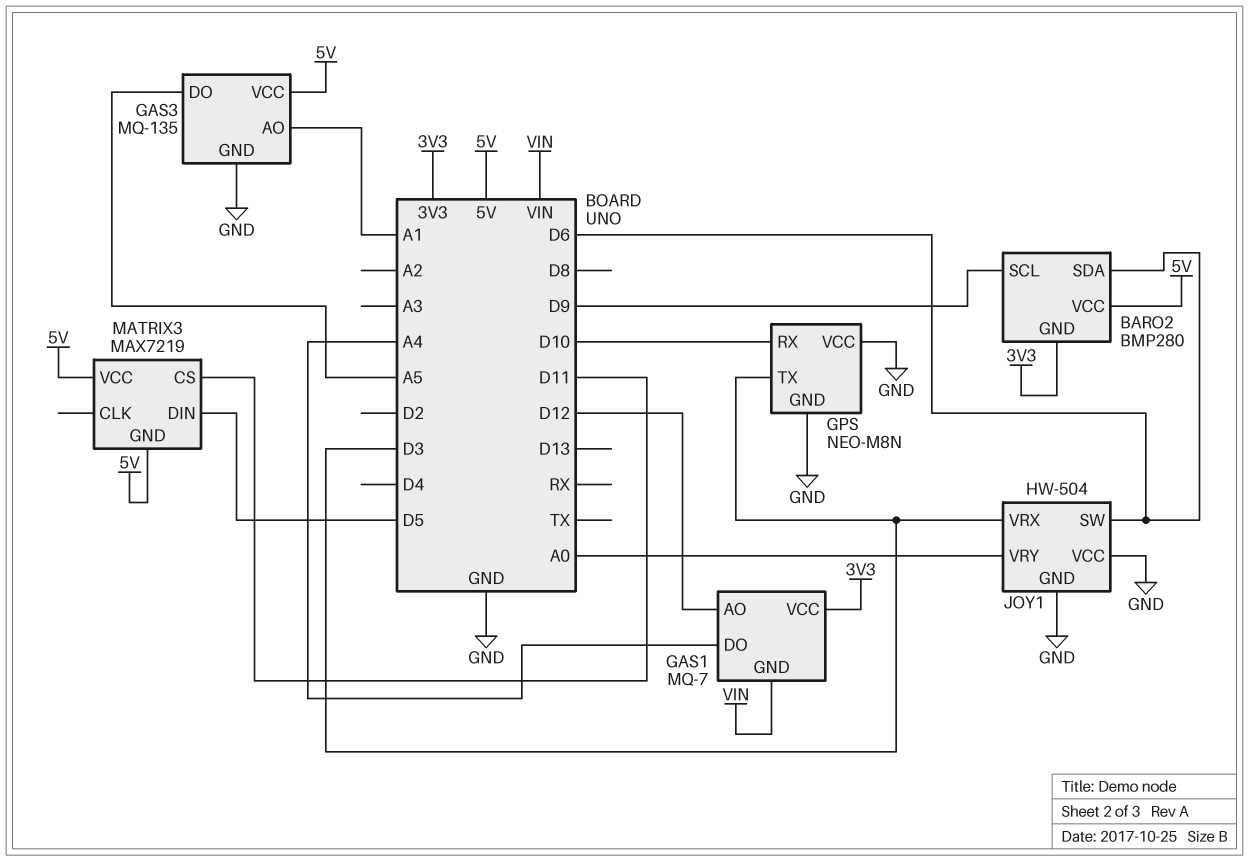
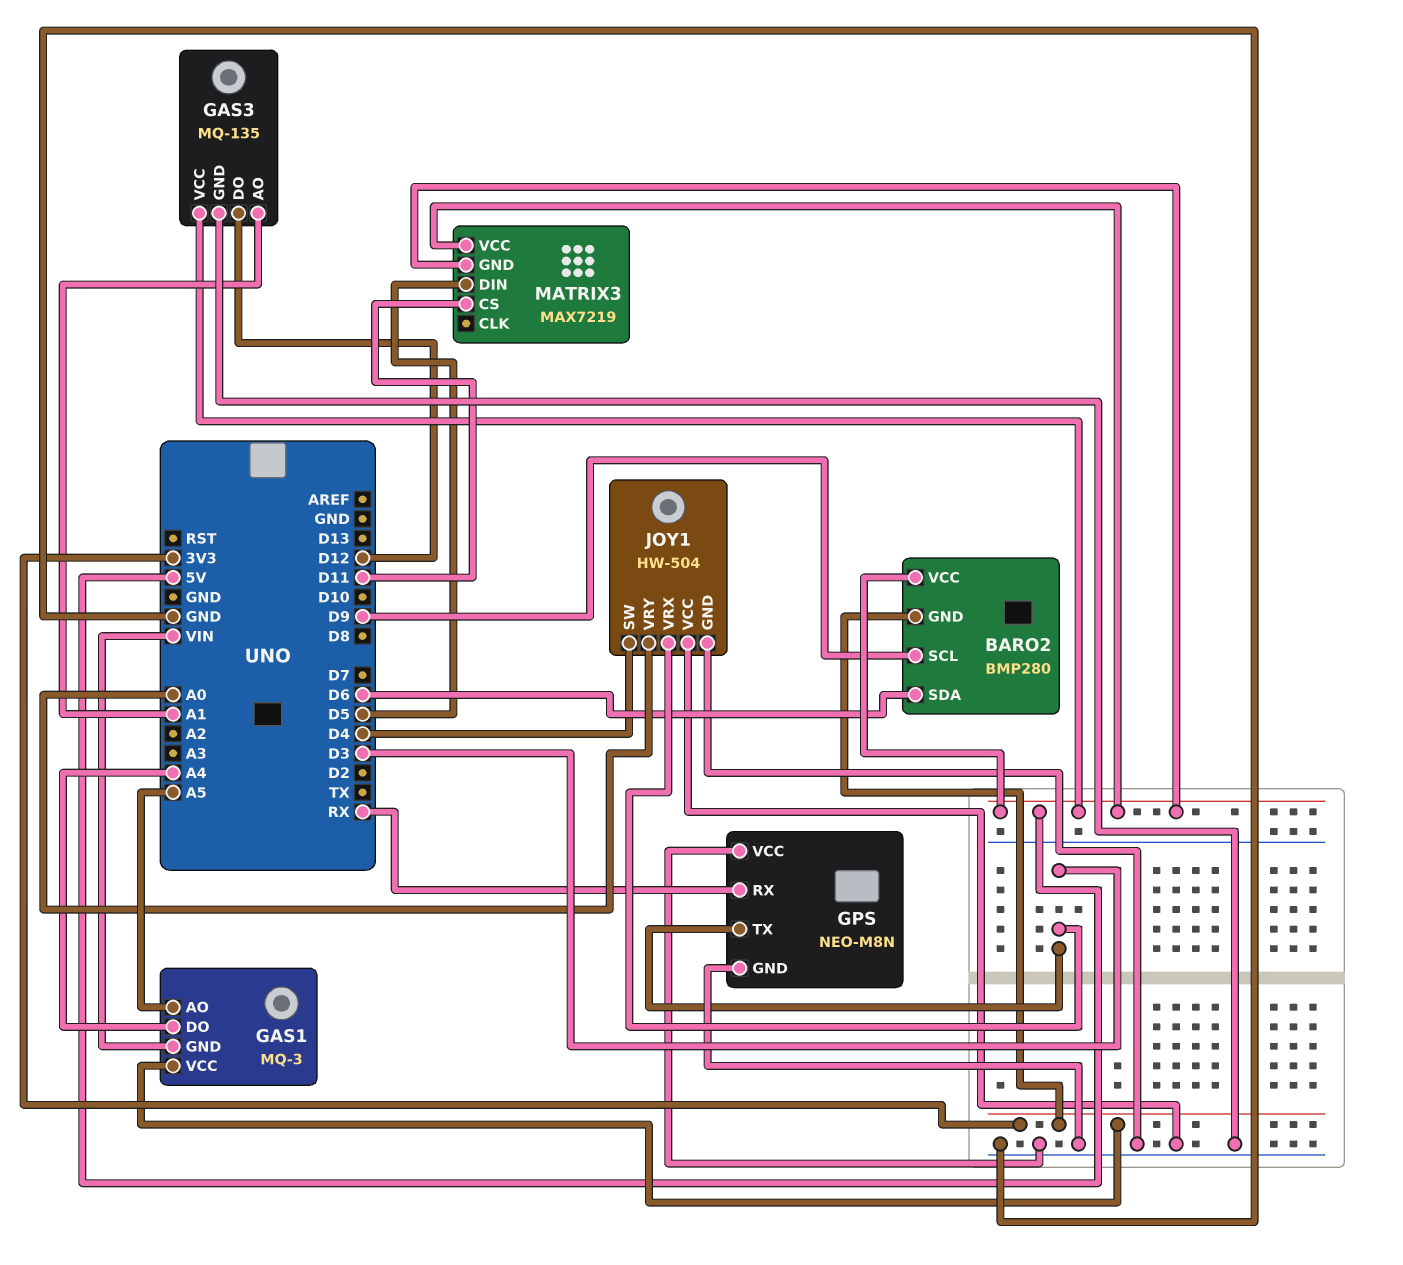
GAS1: MQ-7 -> MQ-3
GAS1 pin AO: D12 -> A5
GAS3 pin DO: A5 -> D12
GPS pin RX: D10 -> RX
JOY1 pin SW: D6 -> D4

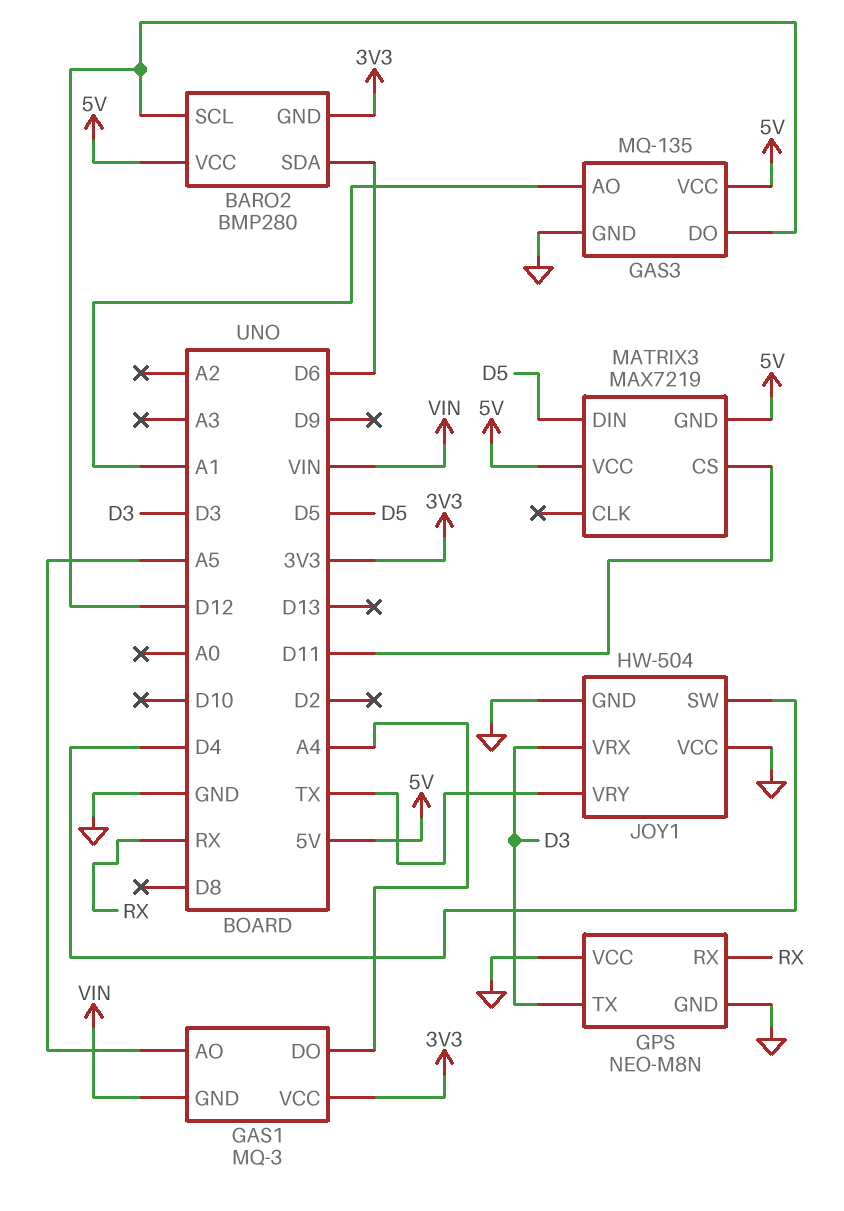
BARO2 pin SCL: D9 -> D12
JOY1 pin VRY: A0 -> TX

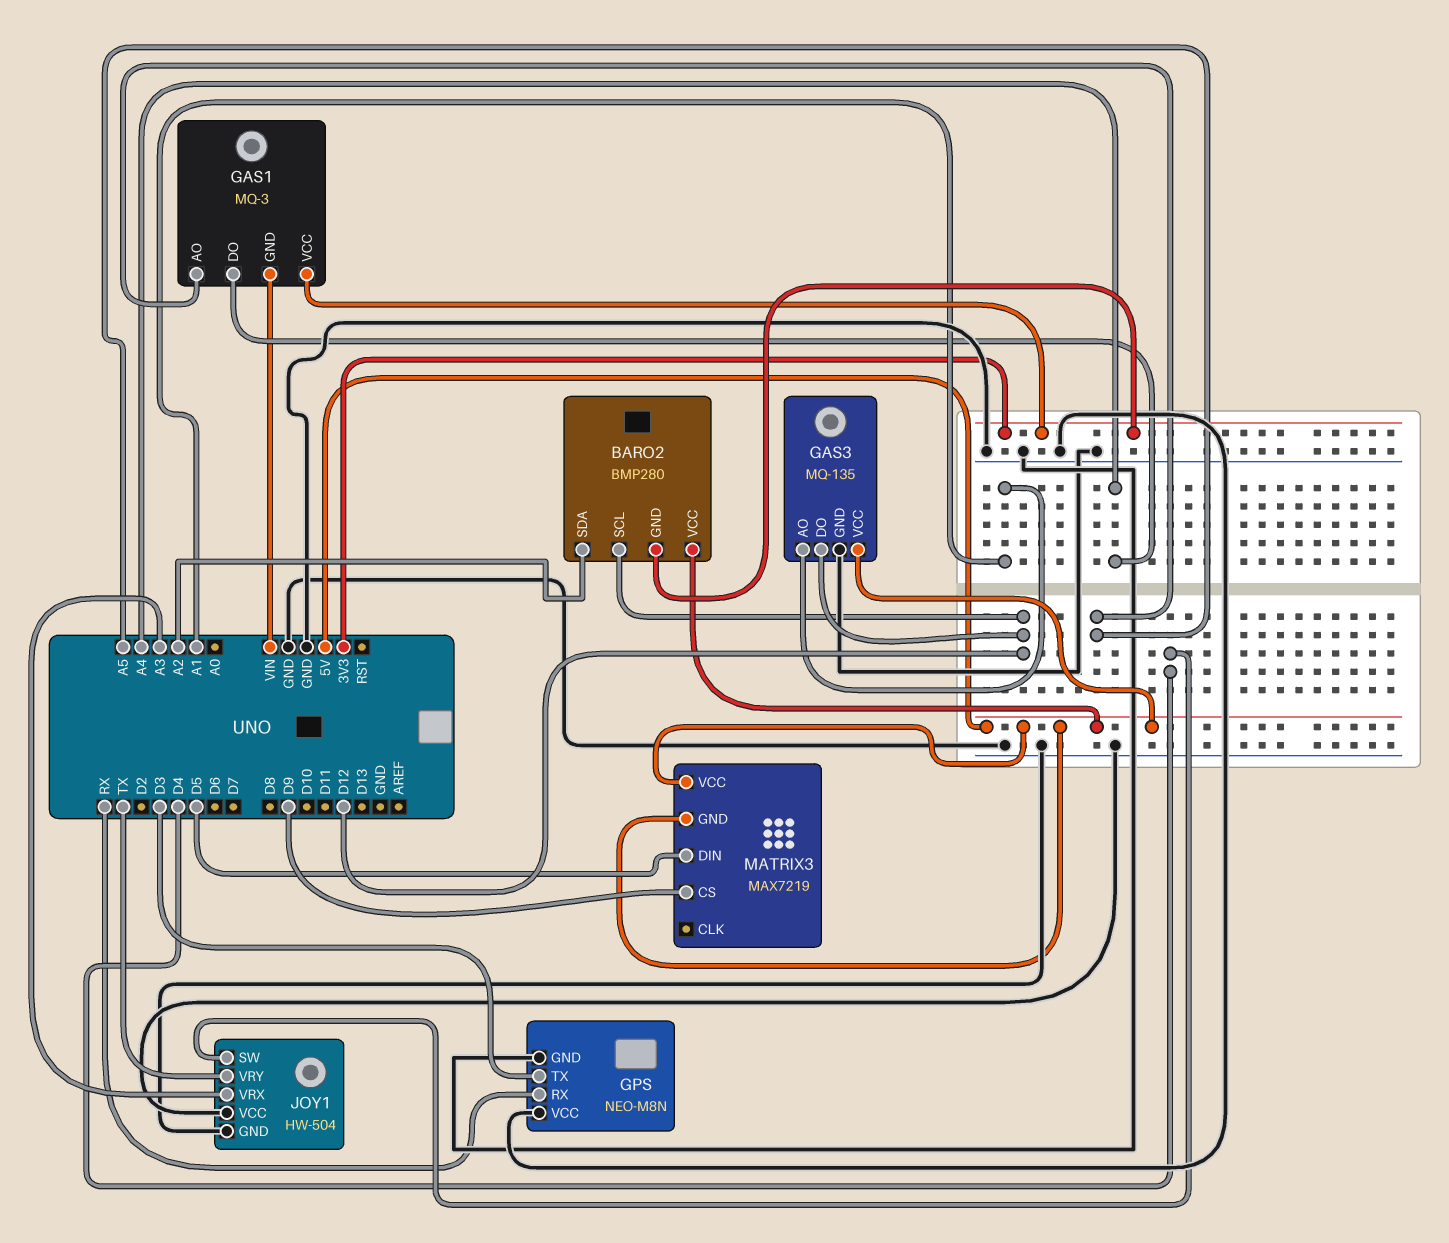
BARO2 pin SDA: D6 -> A2
JOY1 pin VRX: D3 -> A3
MATRIX3 pin CS: D11 -> D9

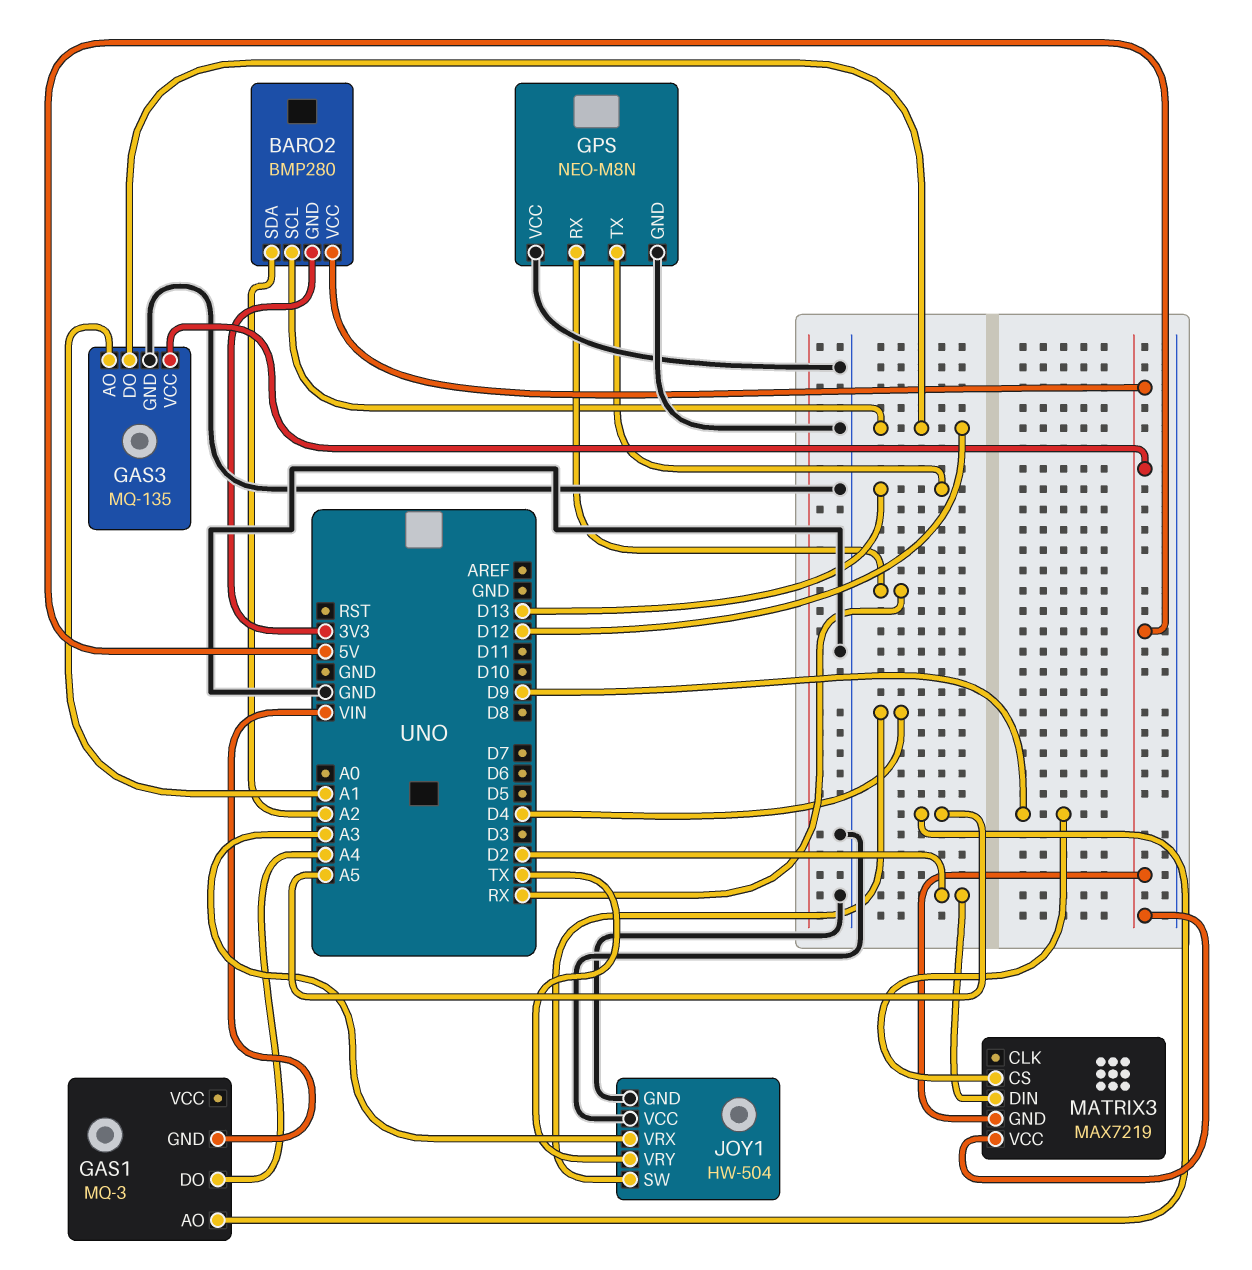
GAS1 pin VCC: 3V3 -> none
GPS pin TX: D3 -> D13
MATRIX3 pin DIN: D5 -> D2

